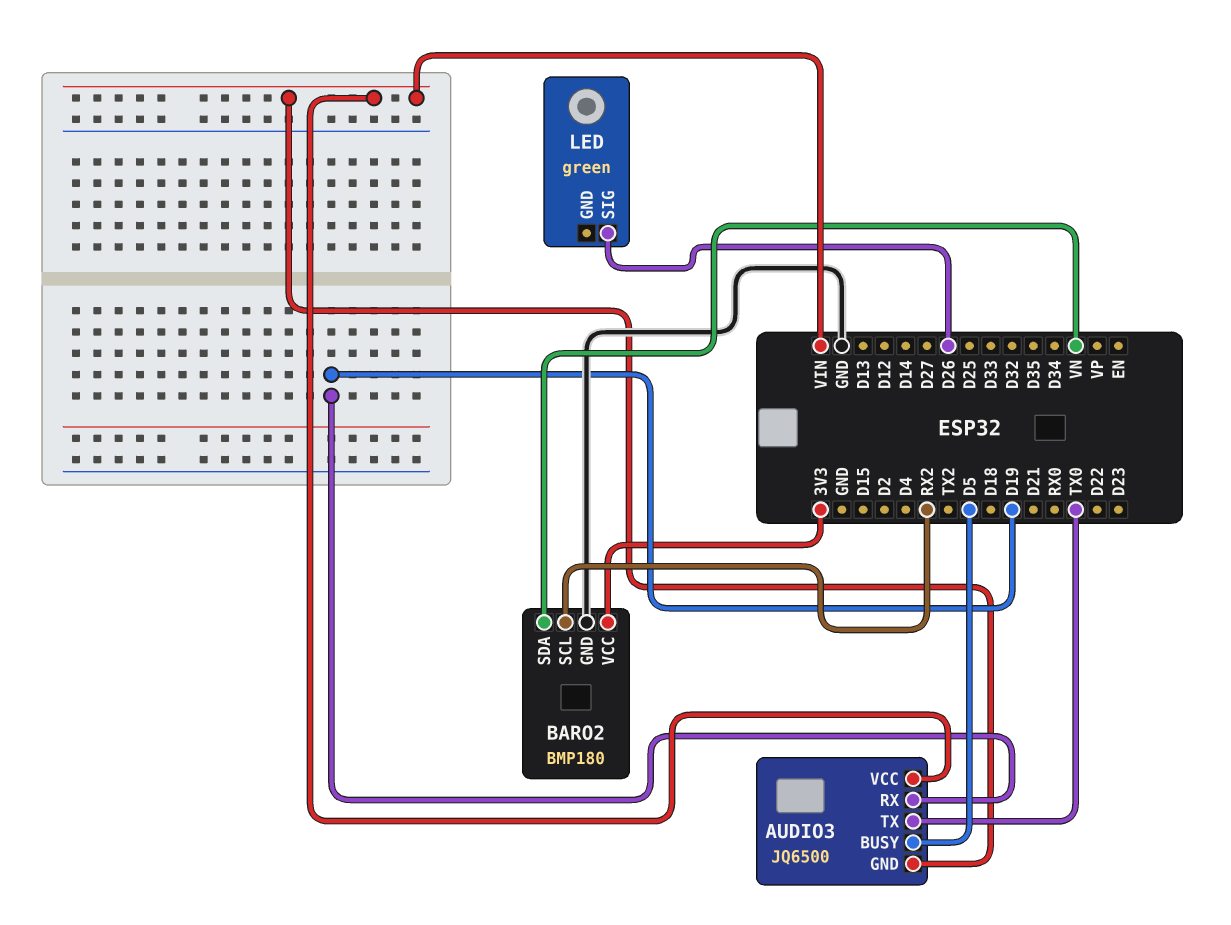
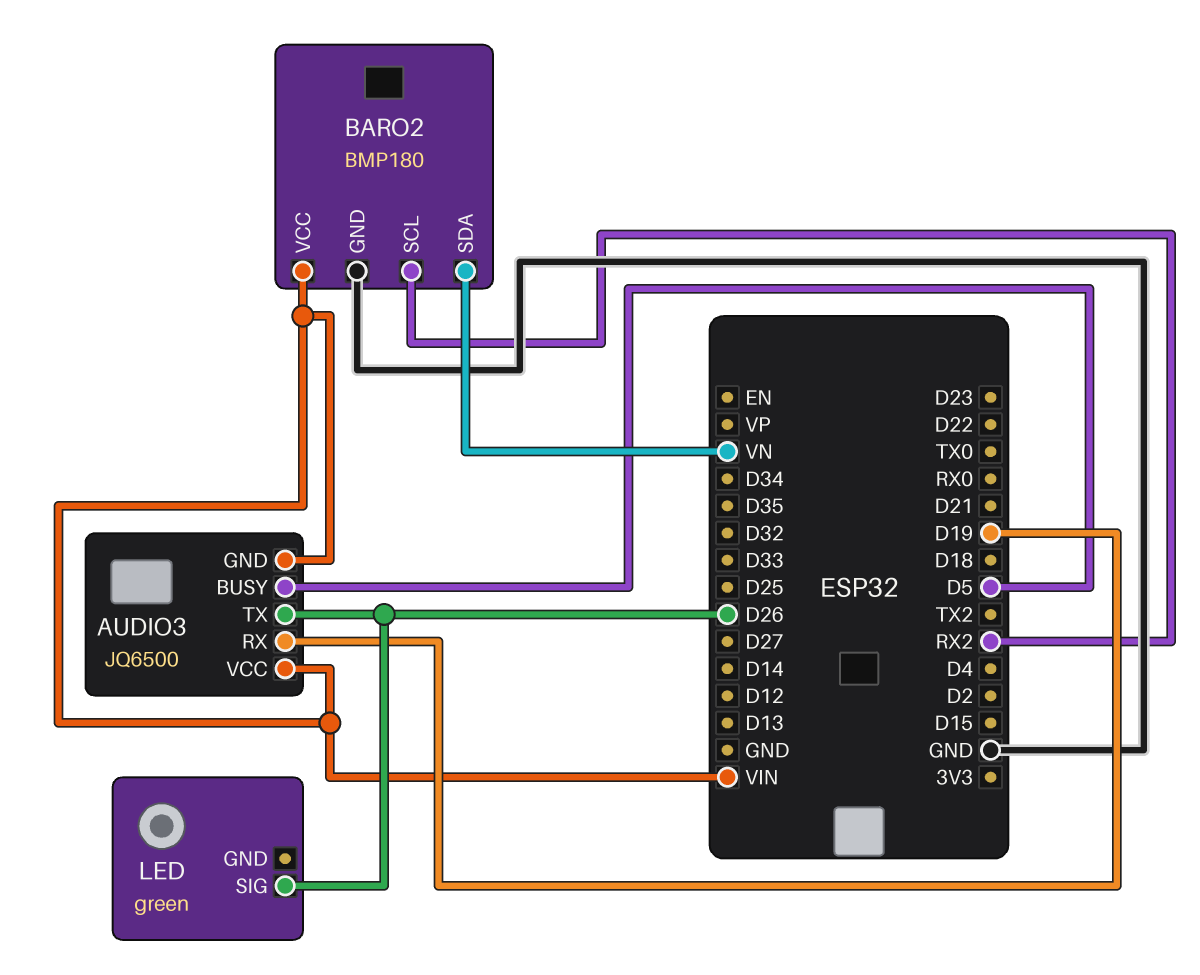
AUDIO3 pin TX: TX0 -> D26
BARO2 pin VCC: 3V3 -> VIN

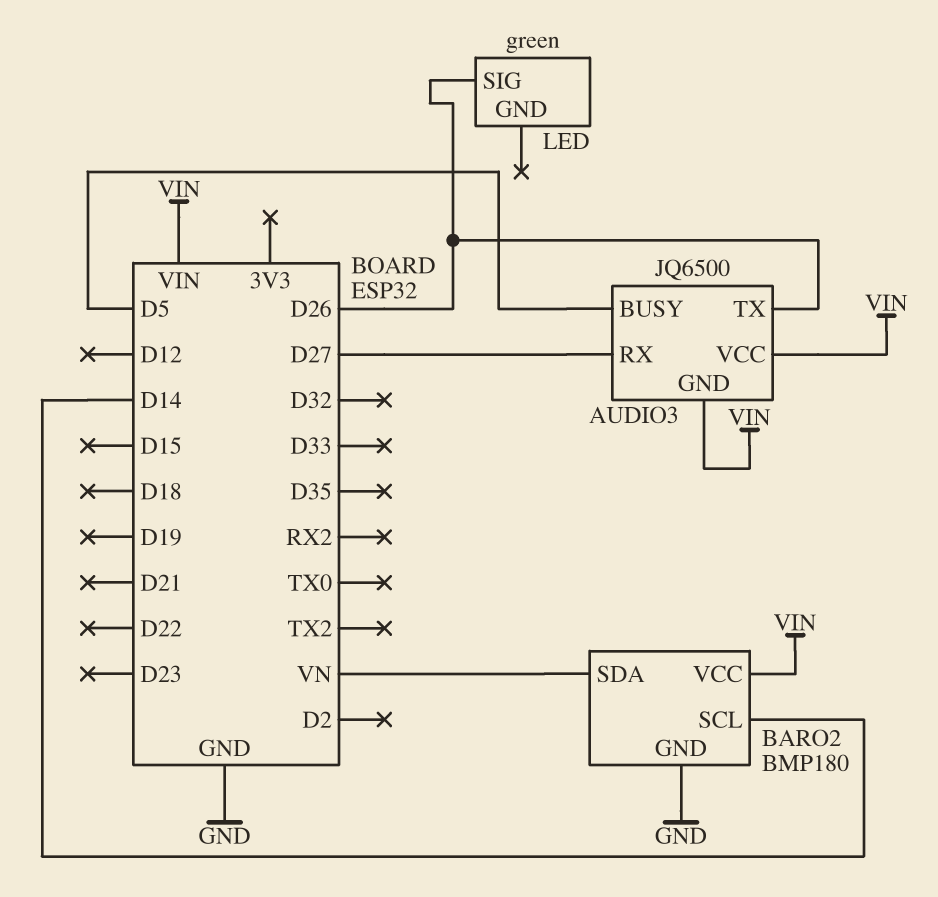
AUDIO3 pin RX: D19 -> D27
BARO2 pin SCL: RX2 -> D14

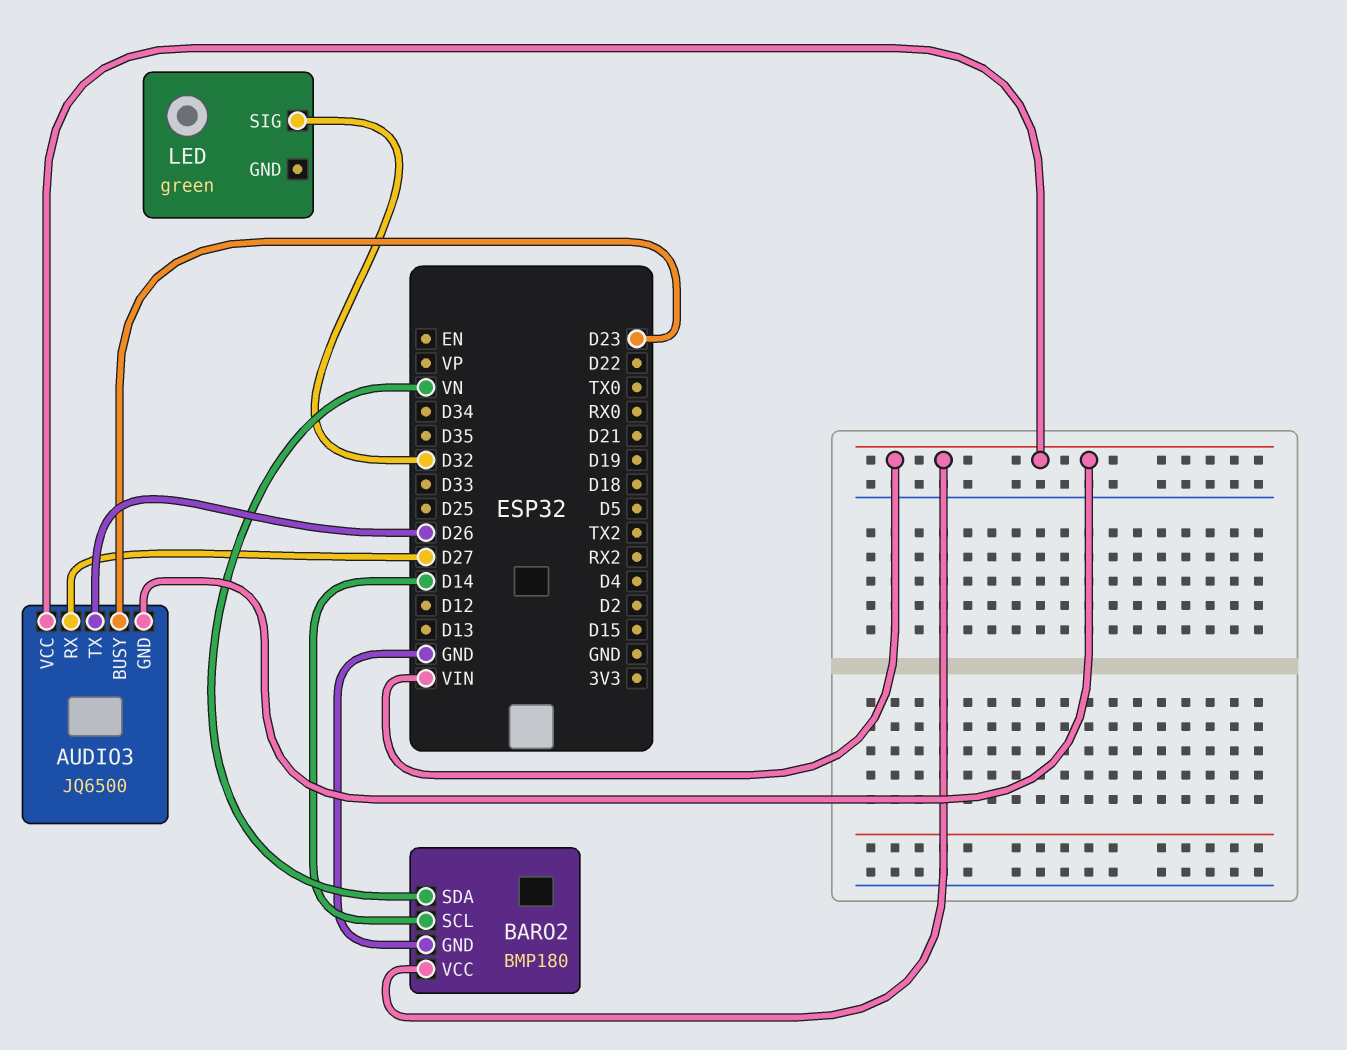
AUDIO3 pin BUSY: D5 -> D23
LED pin SIG: D26 -> D32

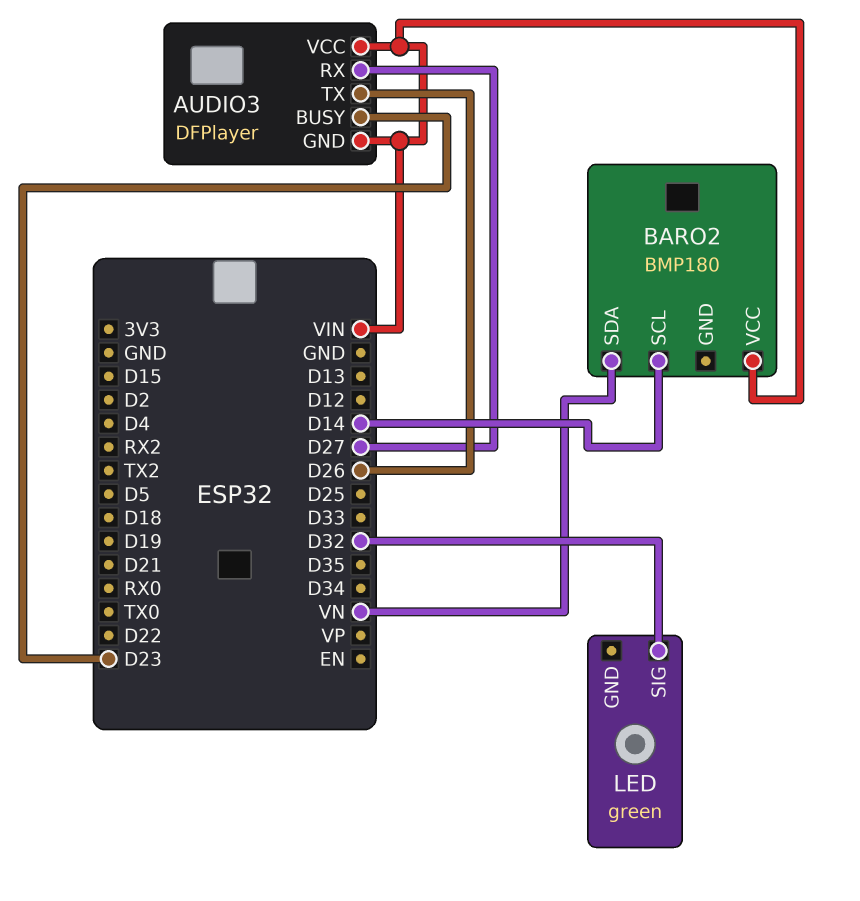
AUDIO3: JQ6500 -> DFPlayer
BARO2 pin GND: GND -> none

